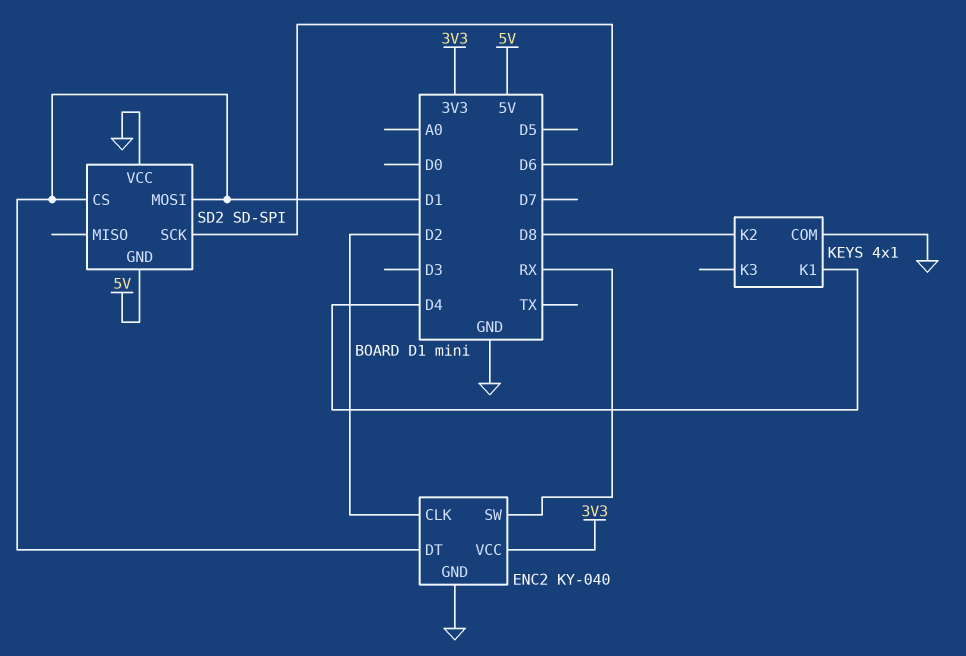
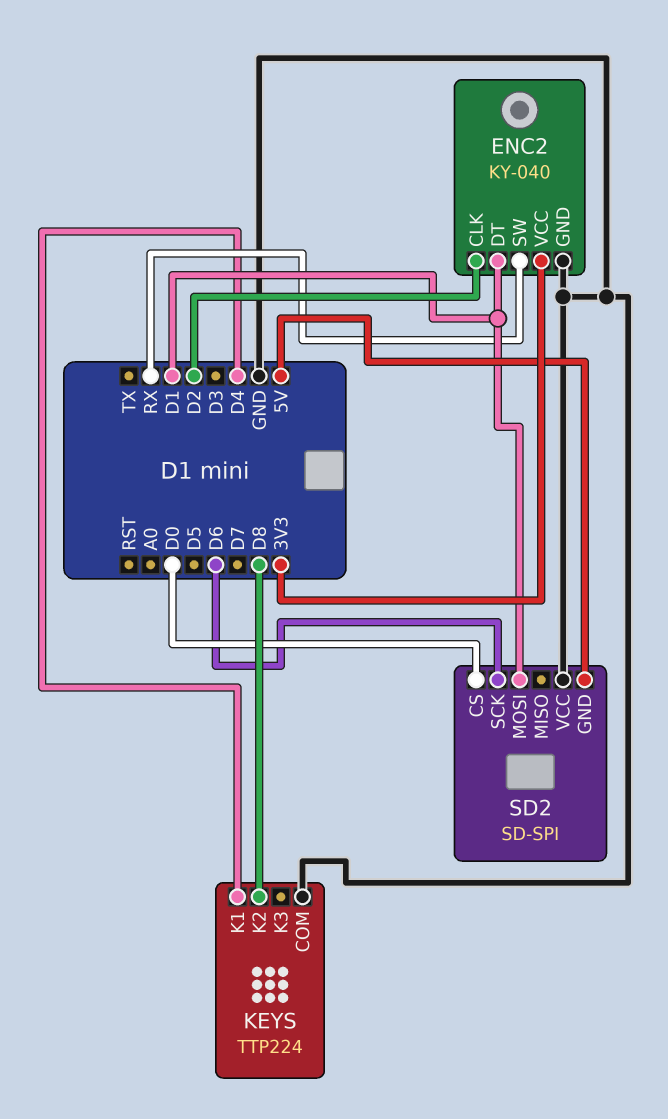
KEYS: 4x1 -> TTP224
SD2 pin CS: D1 -> D0

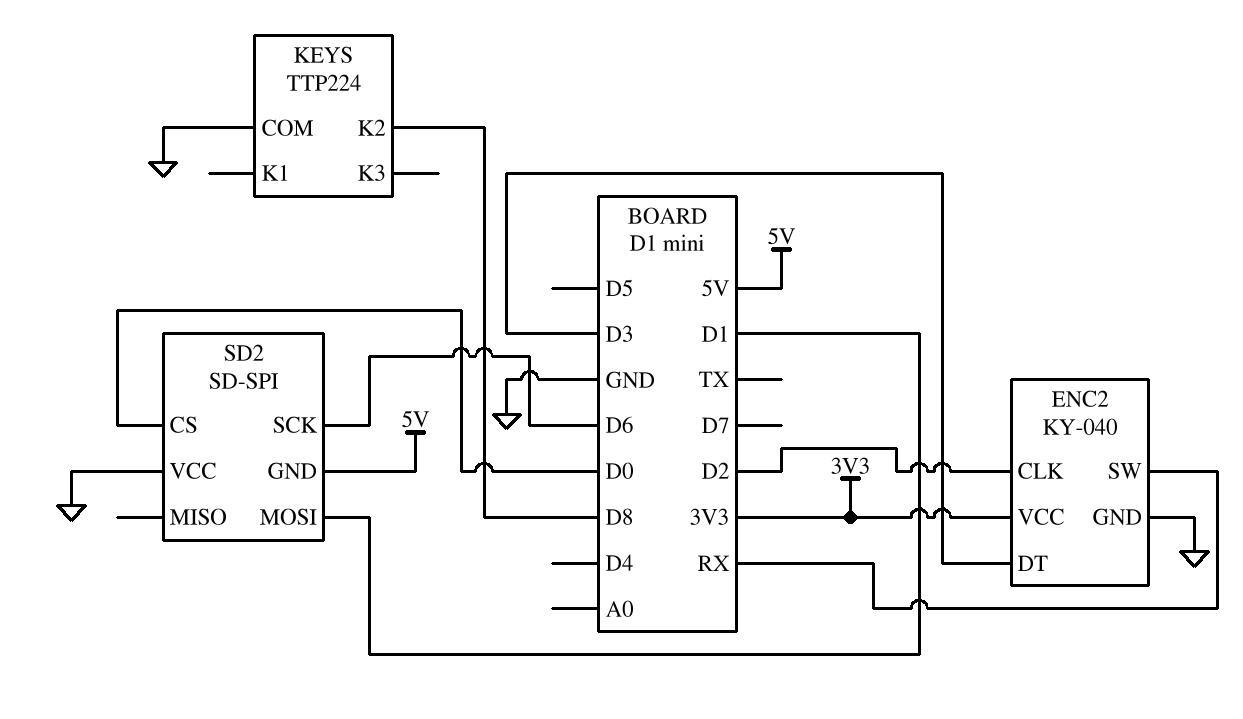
ENC2 pin DT: D1 -> D3
KEYS pin K1: D4 -> none

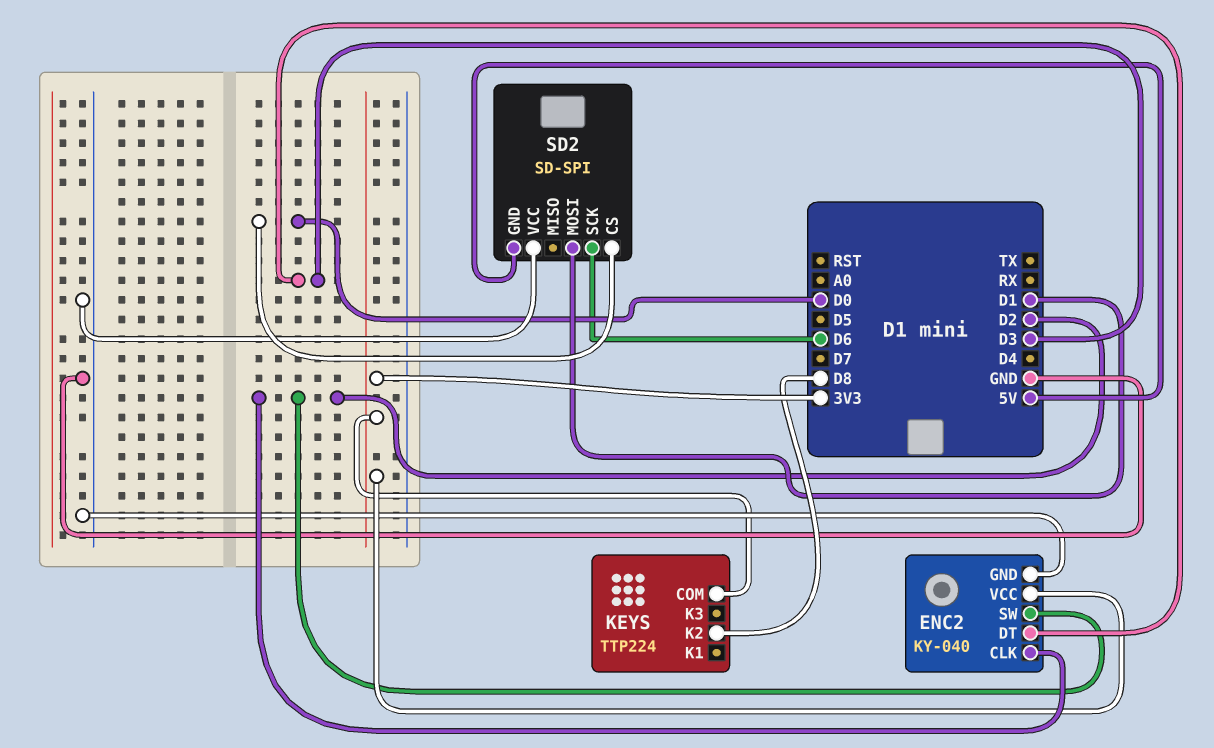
ENC2 pin SW: RX -> D2
KEYS pin COM: GND -> 3V3

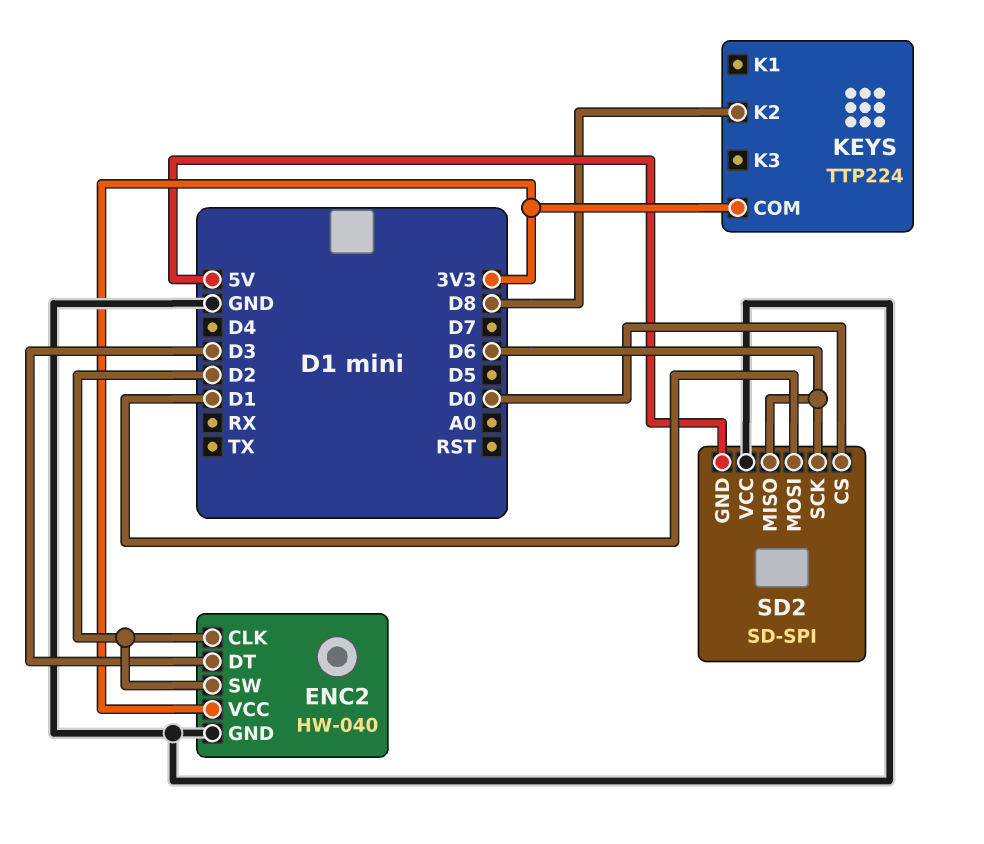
ENC2: KY-040 -> HW-040
SD2 pin MISO: none -> D6

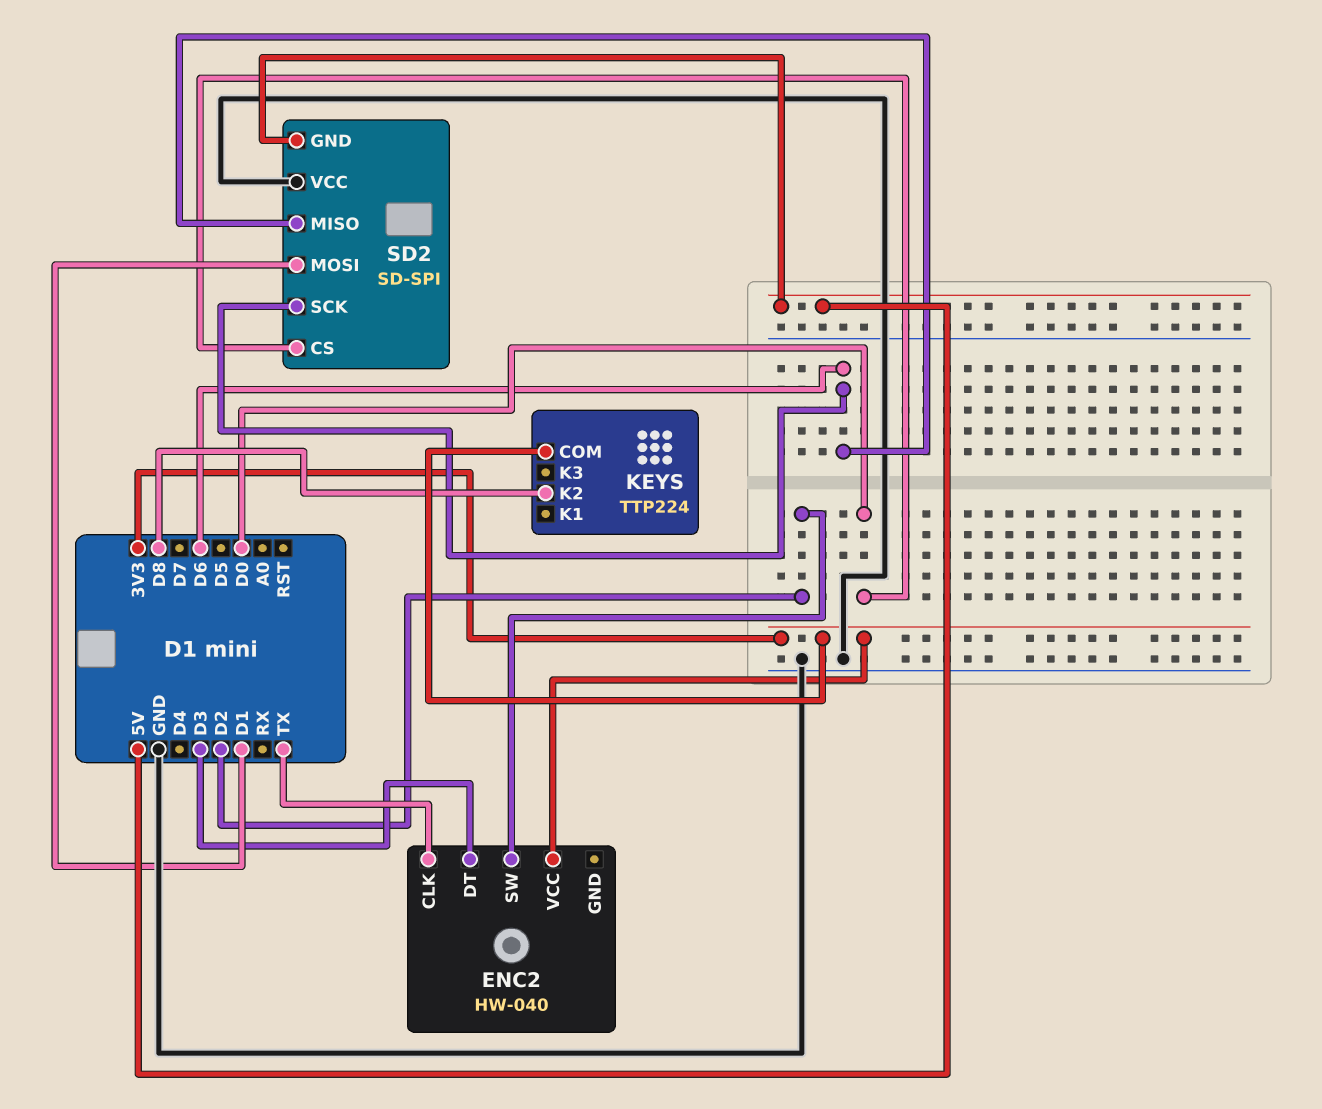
ENC2 pin CLK: D2 -> TX
ENC2 pin GND: GND -> none

